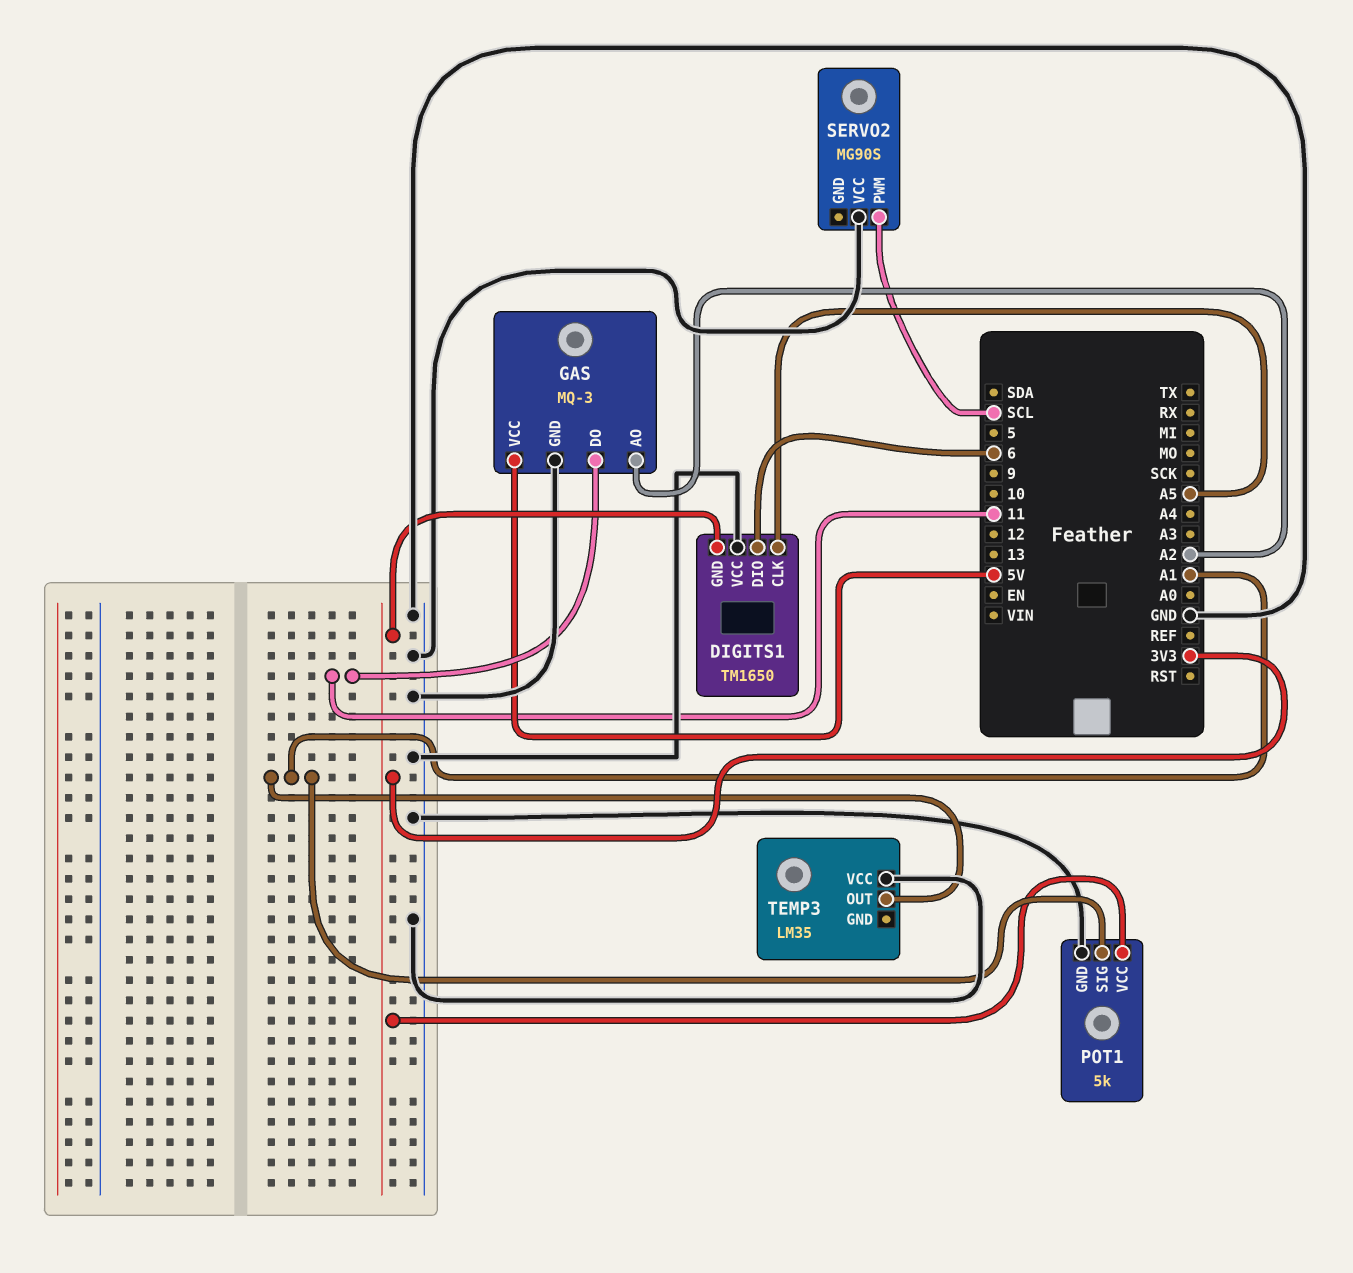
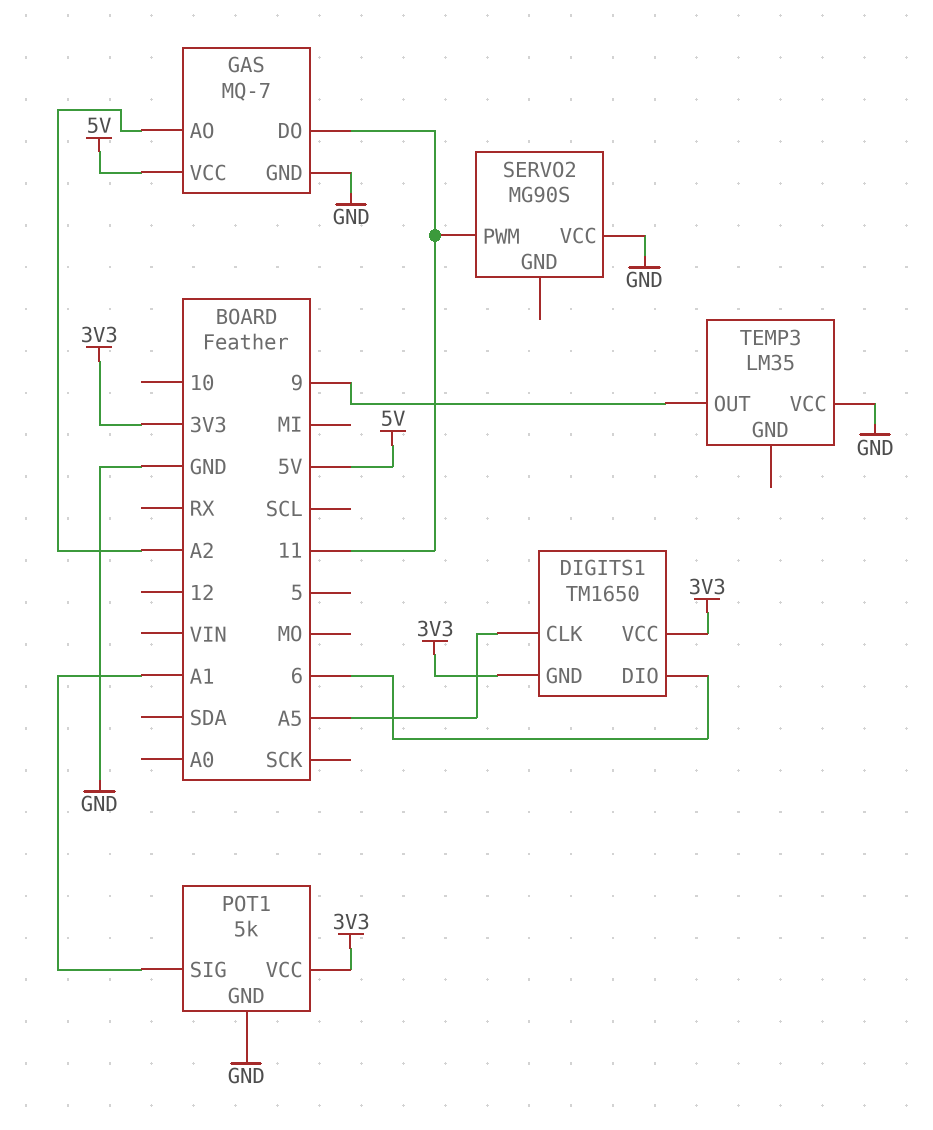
DIGITS1 pin VCC: GND -> 3V3
GAS: MQ-3 -> MQ-7
SERVO2 pin PWM: SCL -> 11
TEMP3 pin OUT: A1 -> 9

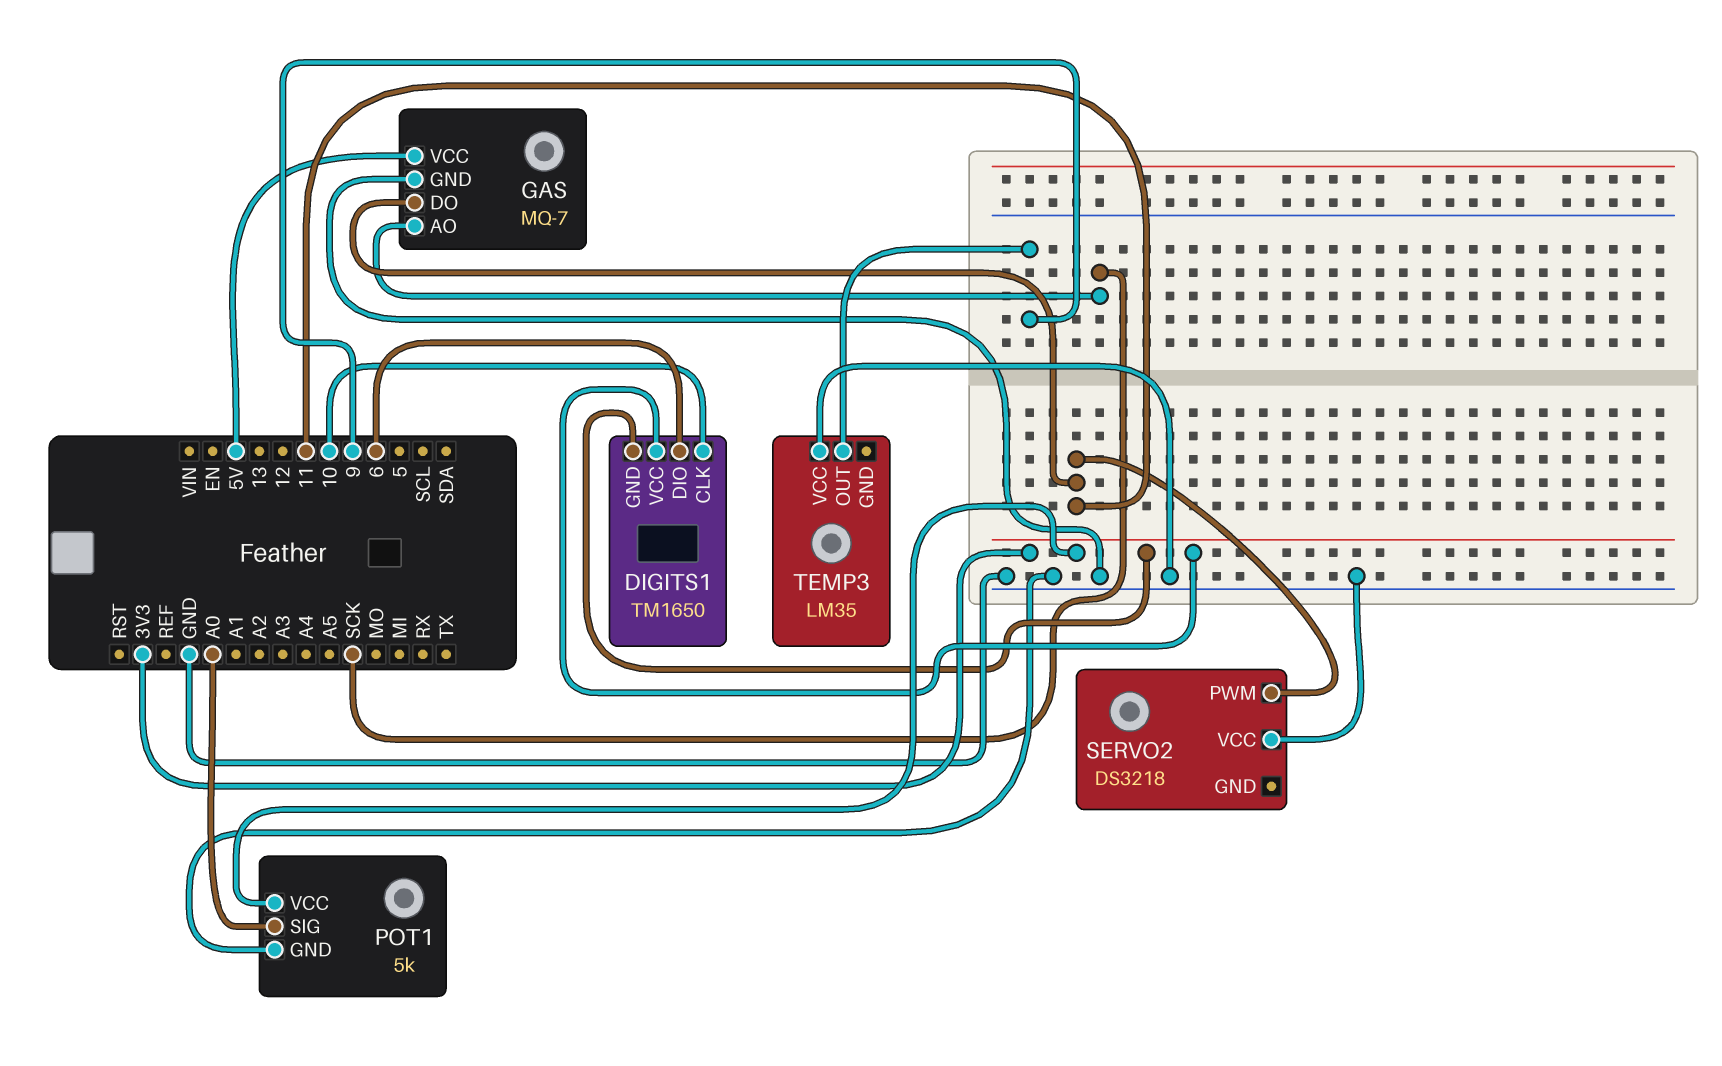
DIGITS1 pin CLK: A5 -> 10
GAS pin AO: A2 -> SCK
POT1 pin SIG: A1 -> A0
SERVO2: MG90S -> DS3218

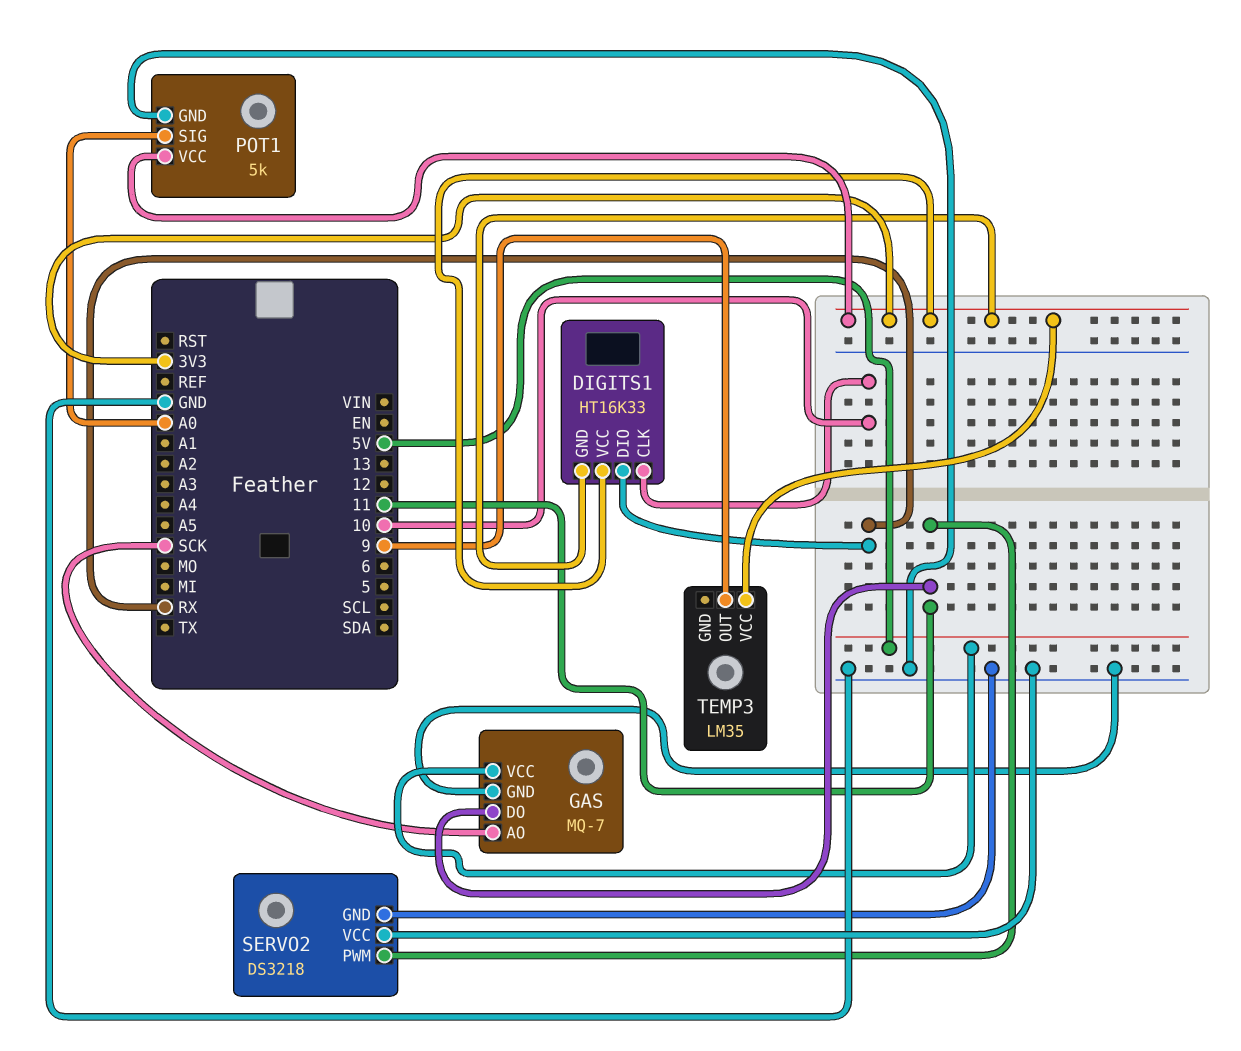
DIGITS1: TM1650 -> HT16K33
DIGITS1 pin DIO: 6 -> RX
SERVO2 pin GND: none -> GND
TEMP3 pin VCC: GND -> 3V3

